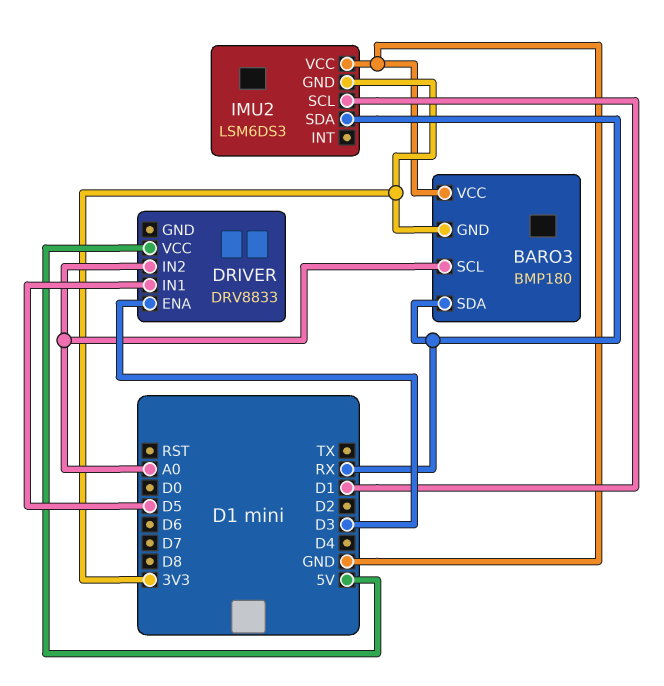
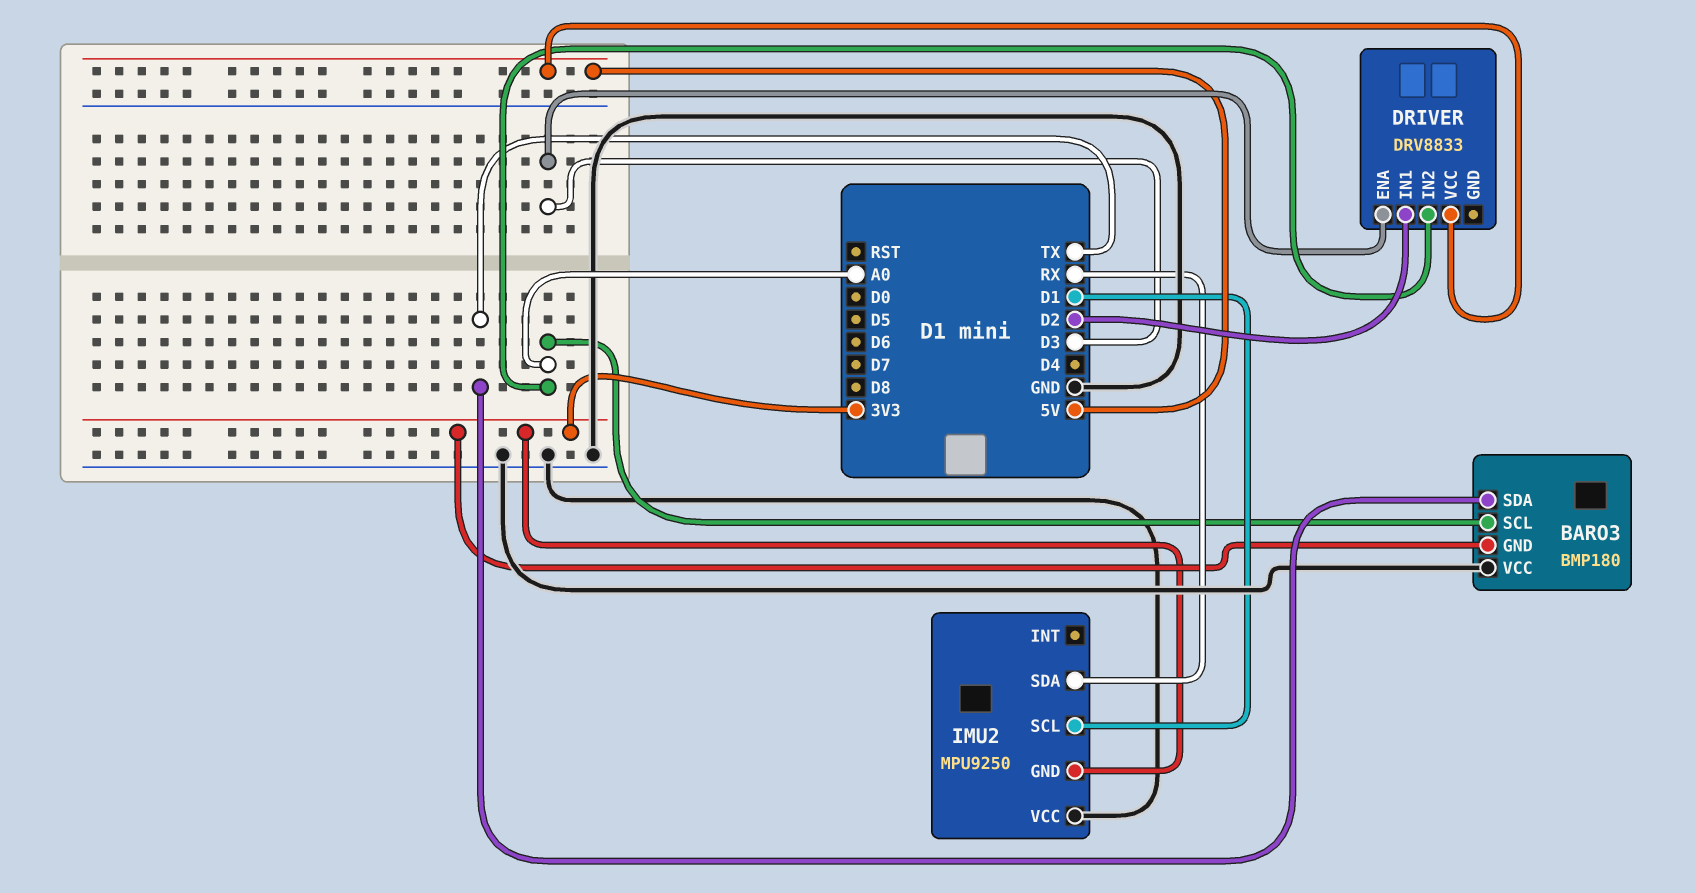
BARO3 pin SDA: RX -> TX
DRIVER pin IN1: D5 -> D2
IMU2: LSM6DS3 -> MPU9250

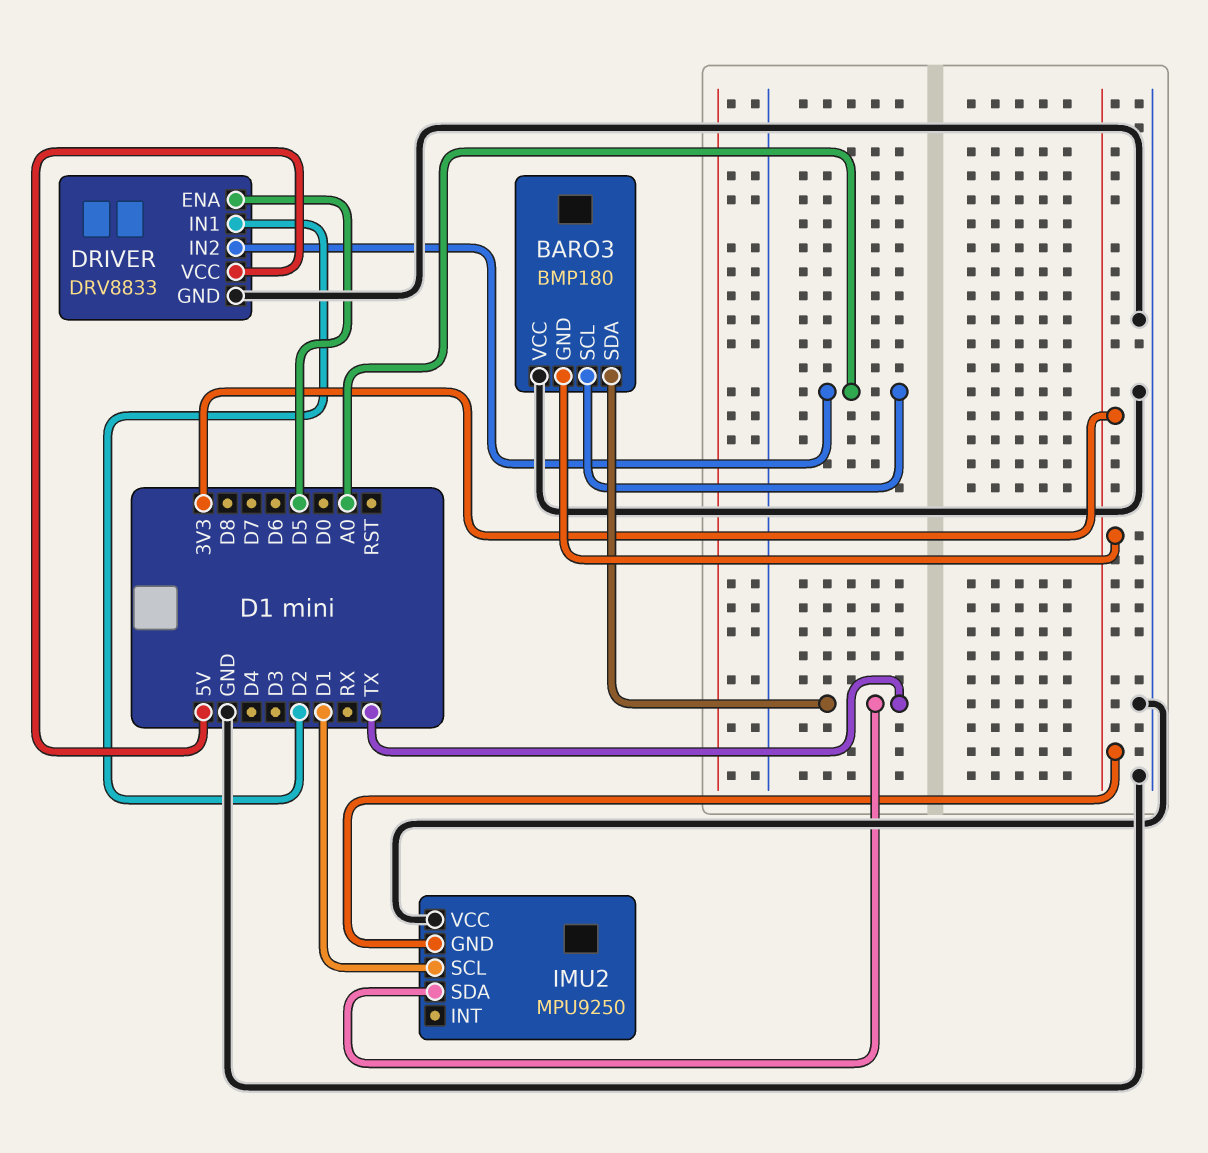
DRIVER pin ENA: D3 -> D5
DRIVER pin GND: none -> GND
IMU2 pin SDA: RX -> TX

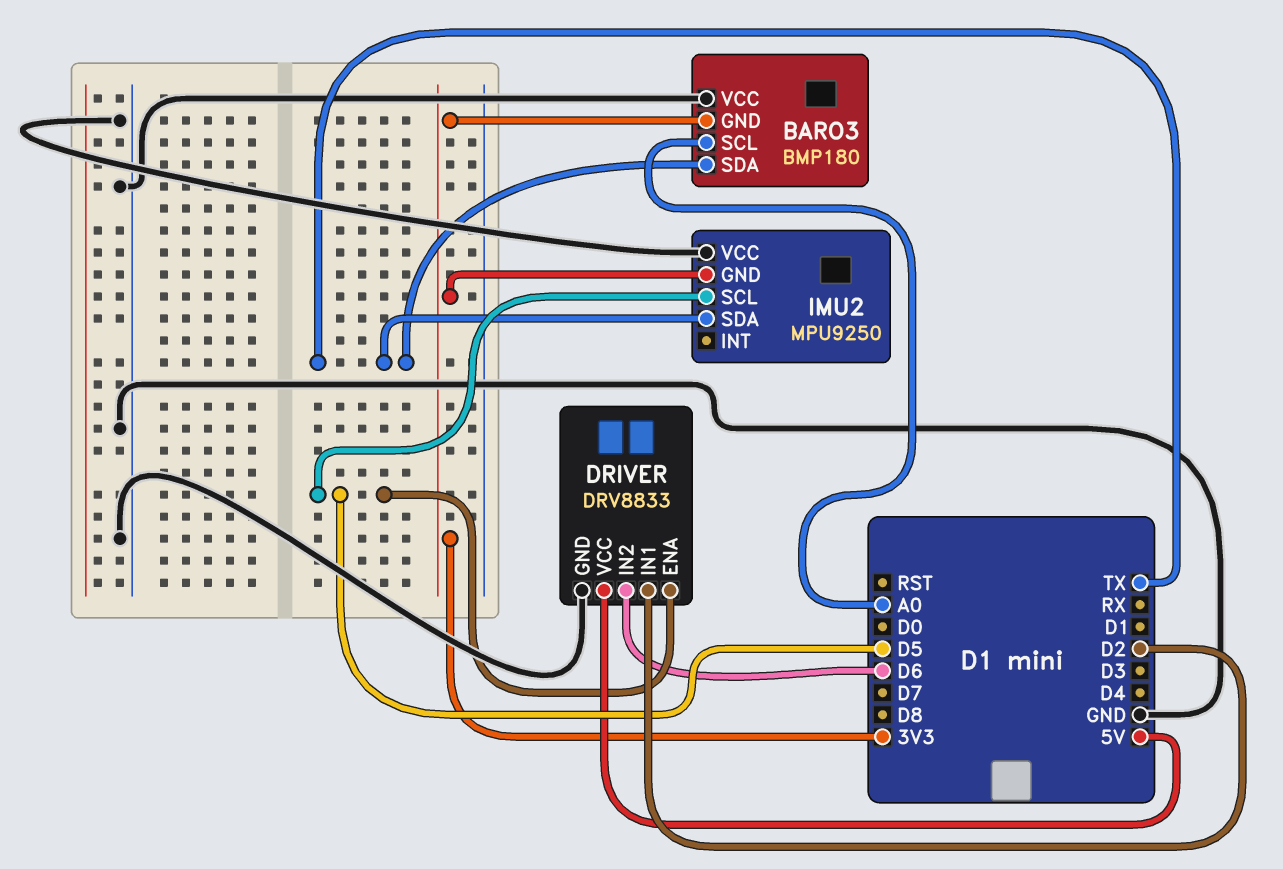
DRIVER pin IN2: A0 -> D6
IMU2 pin SCL: D1 -> D5

